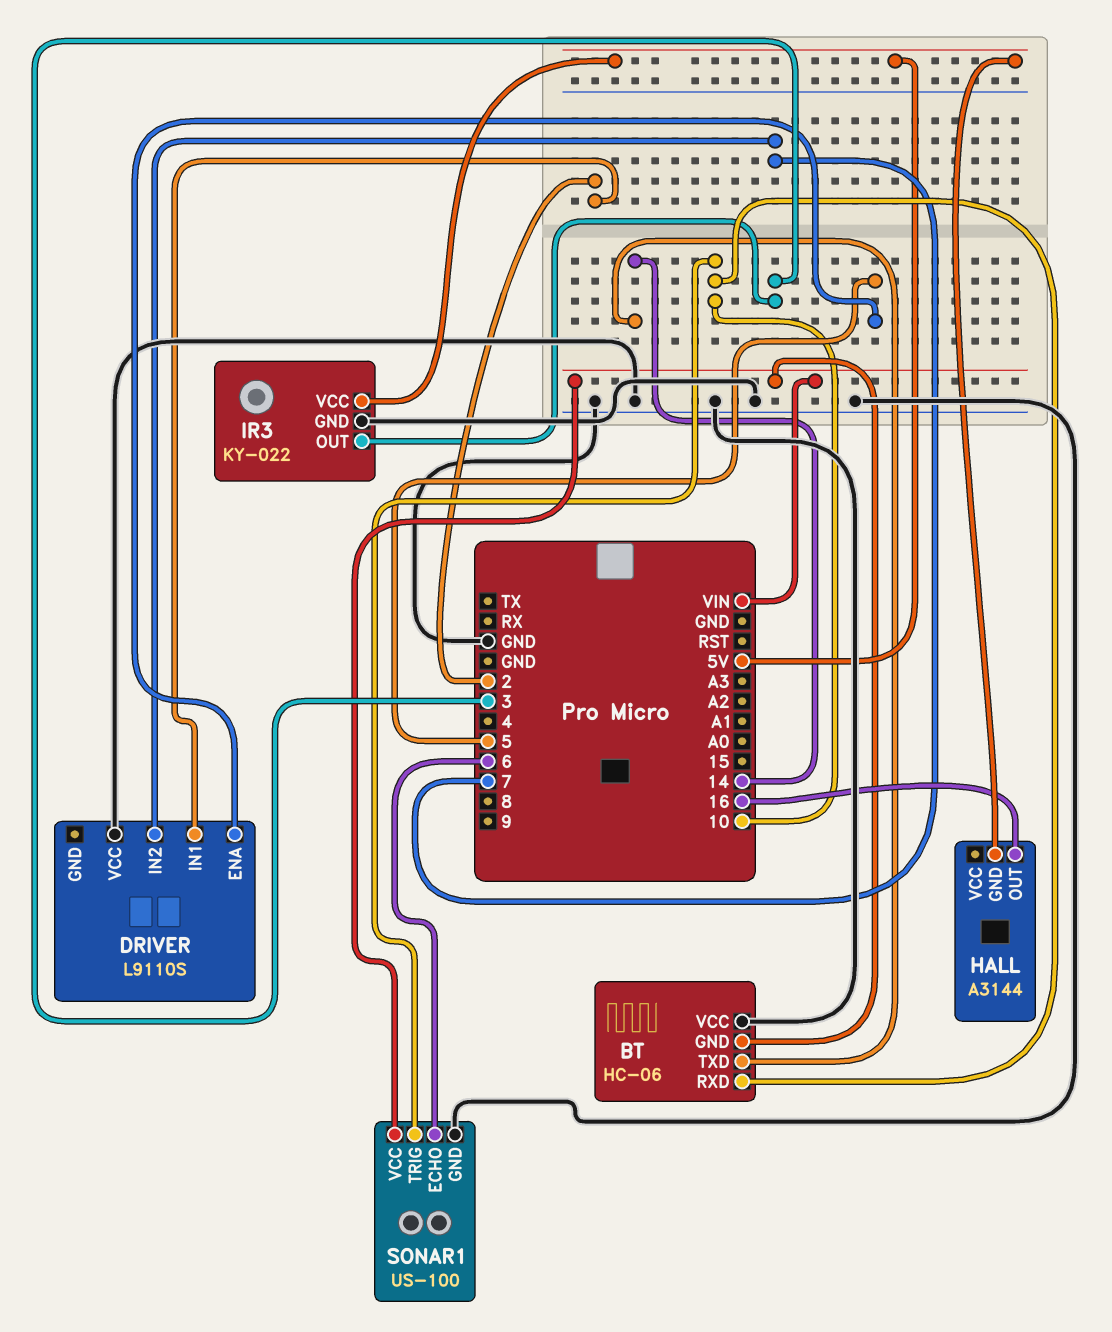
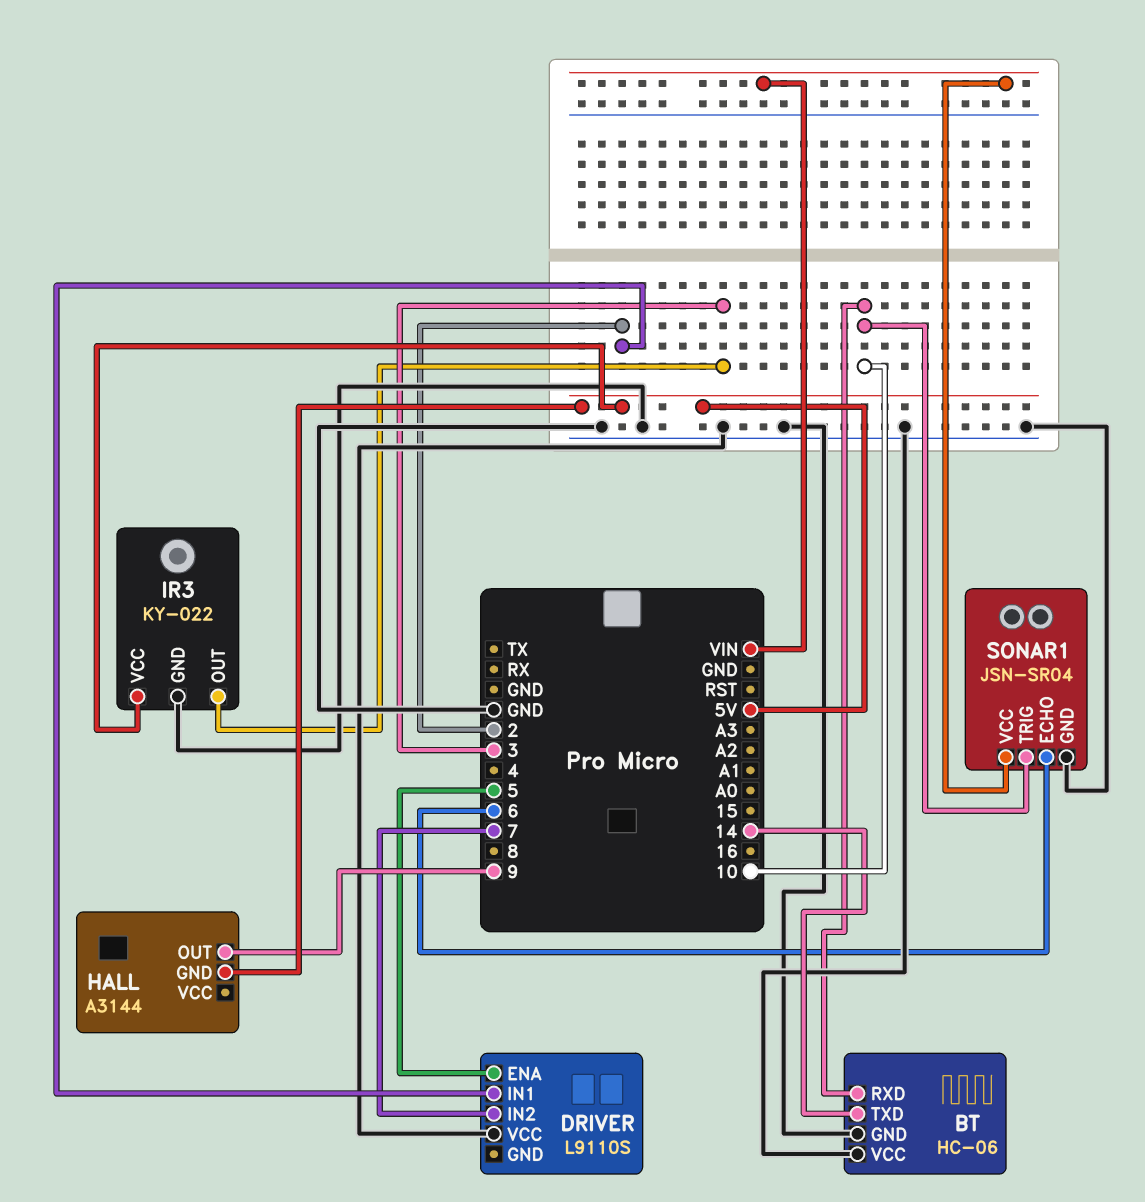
BT pin GND: VIN -> GND
HALL pin OUT: 16 -> 9
SONAR1: US-100 -> JSN-SR04

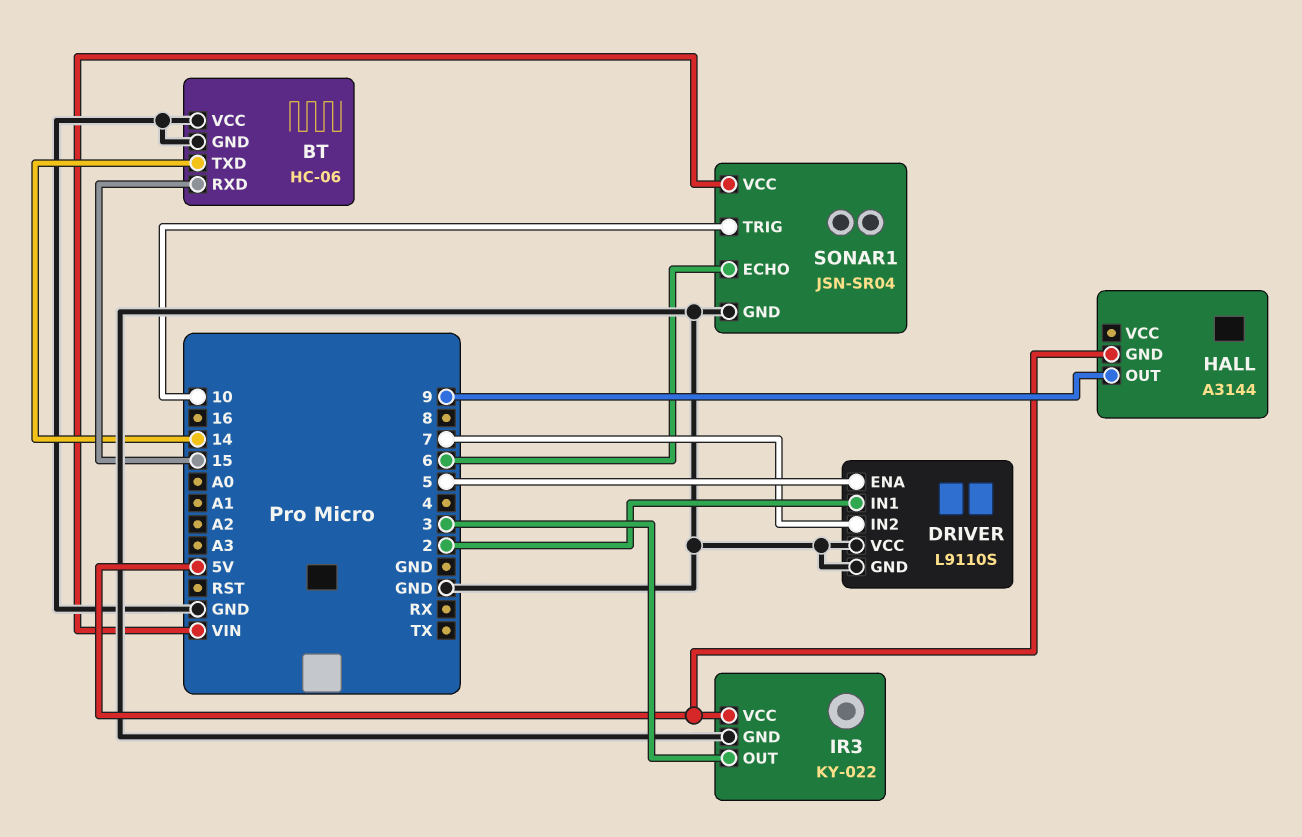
BT pin RXD: 10 -> 15
DRIVER pin GND: none -> GND

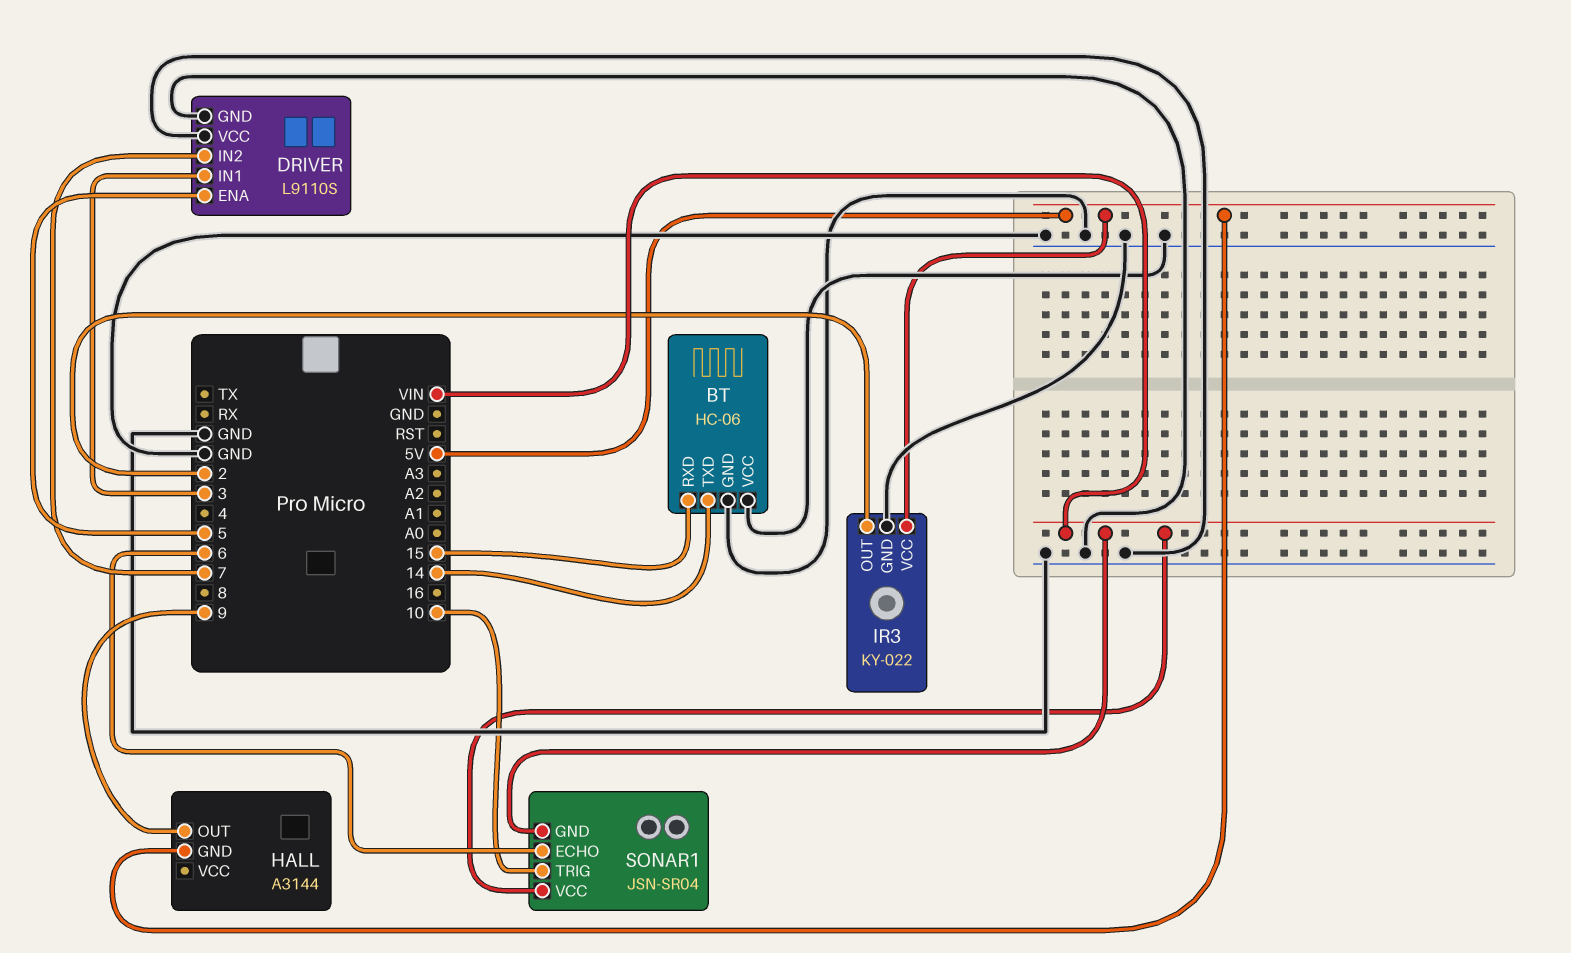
DRIVER pin IN1: 2 -> 3
IR3 pin OUT: 3 -> 2
SONAR1 pin GND: GND -> VIN

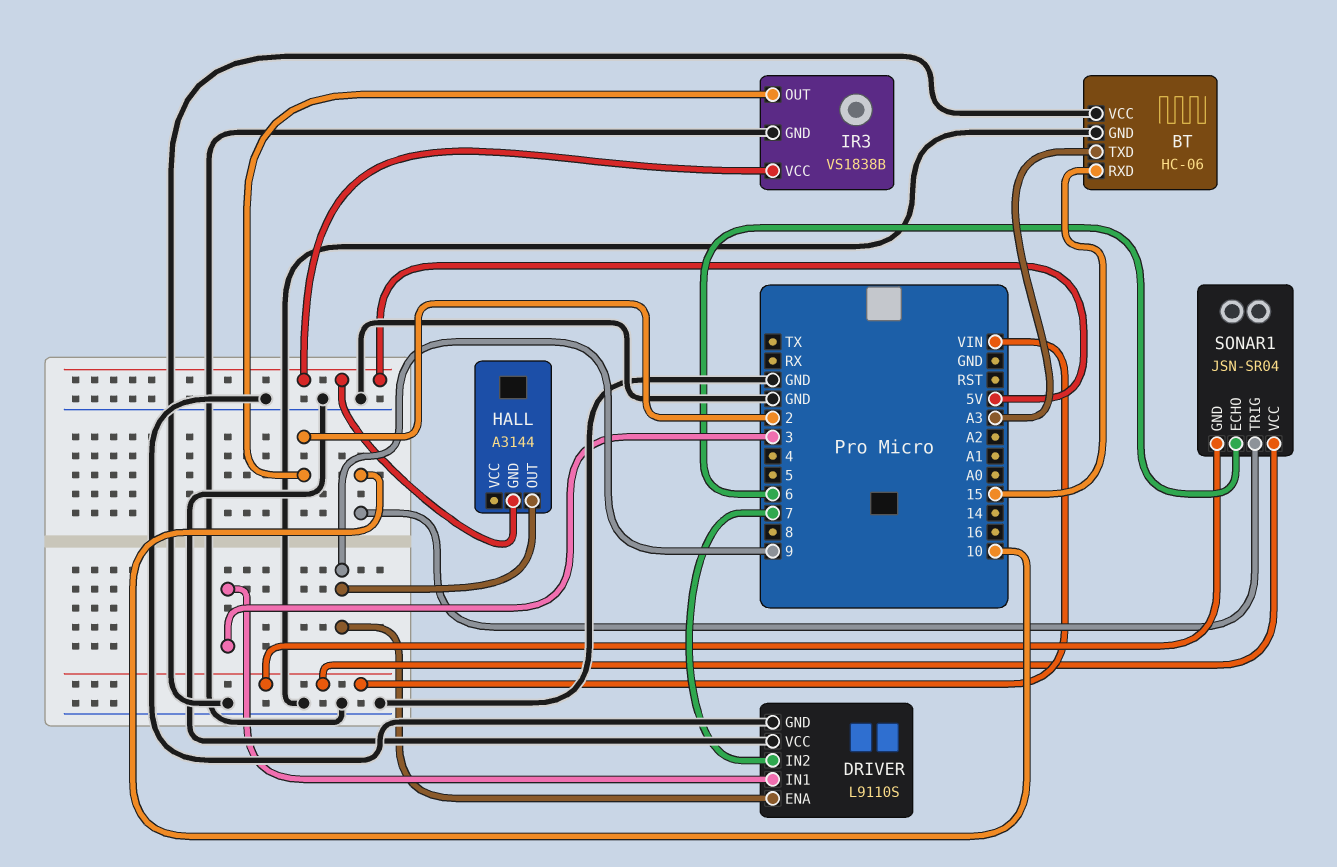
BT pin TXD: 14 -> A3
DRIVER pin ENA: 5 -> 9
IR3: KY-022 -> VS1838B

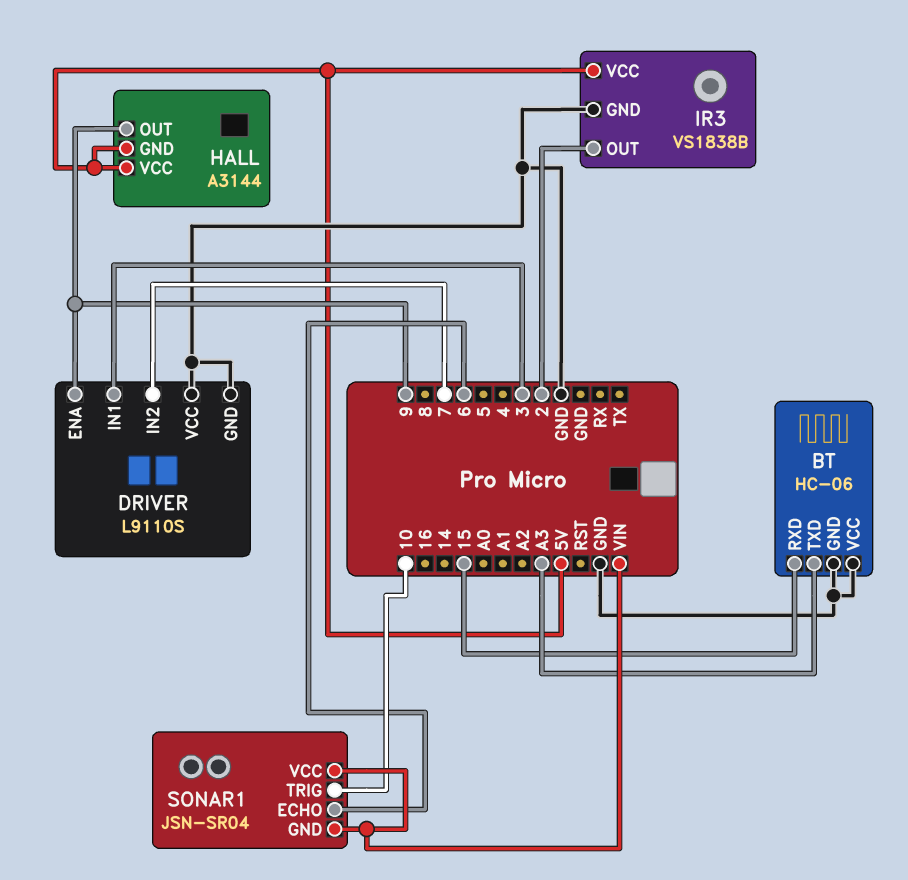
HALL pin VCC: none -> 5V

